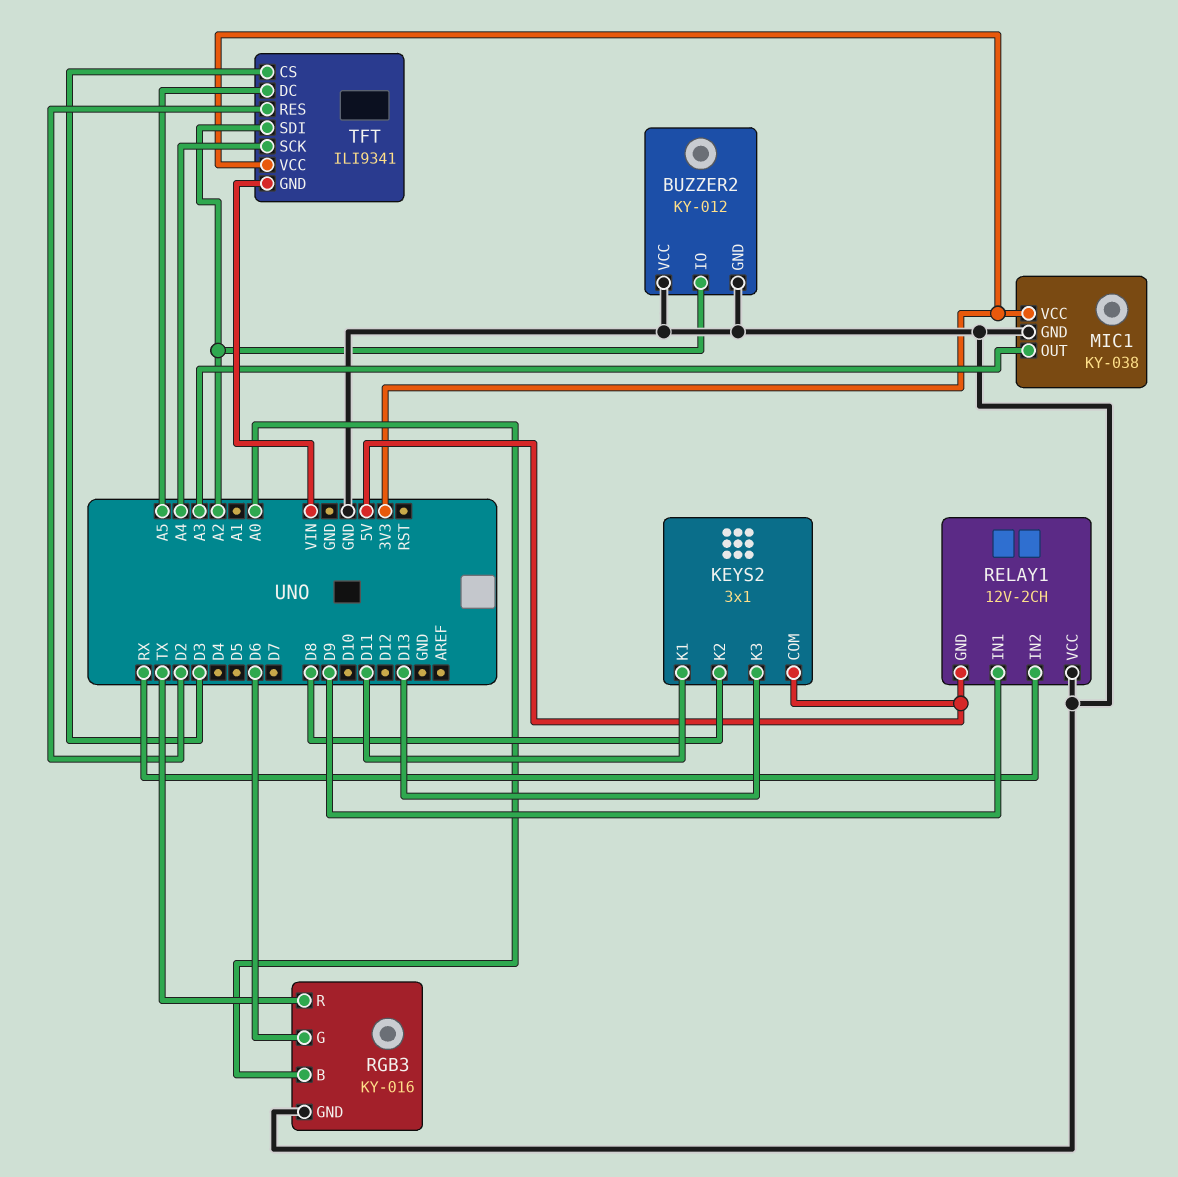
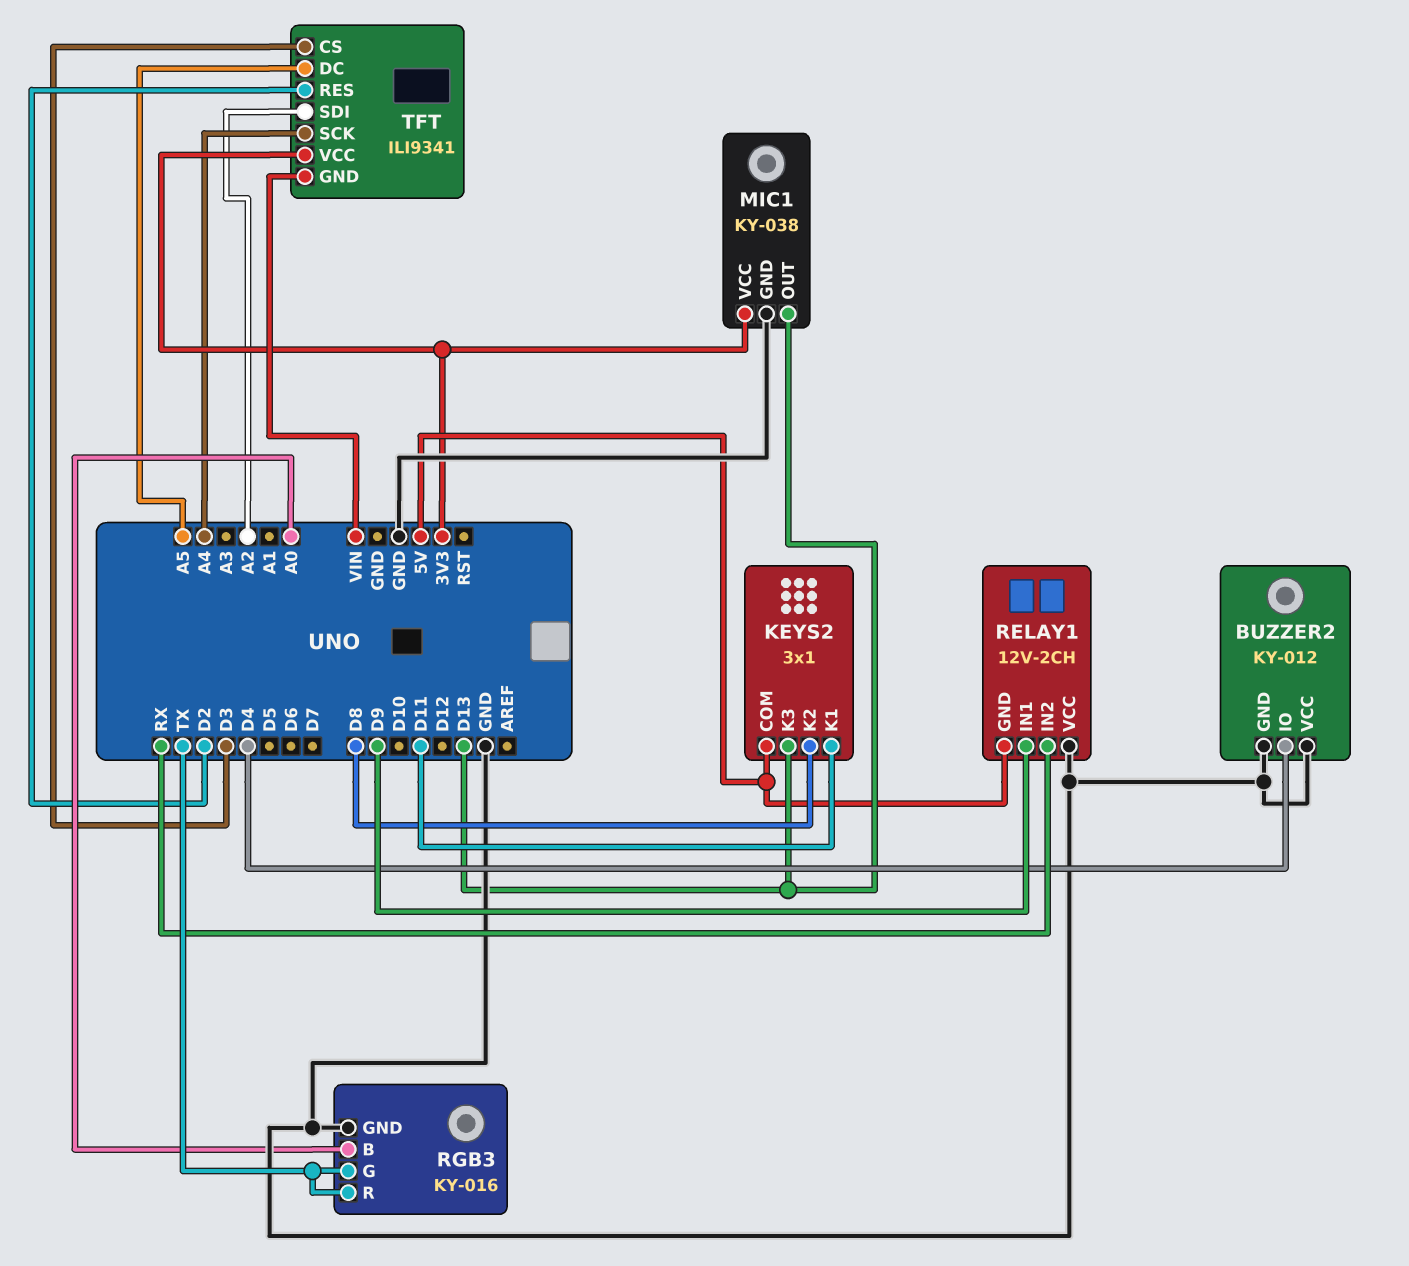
BUZZER2 pin IO: A2 -> D4
MIC1 pin OUT: A3 -> D13
RGB3 pin G: D6 -> TX

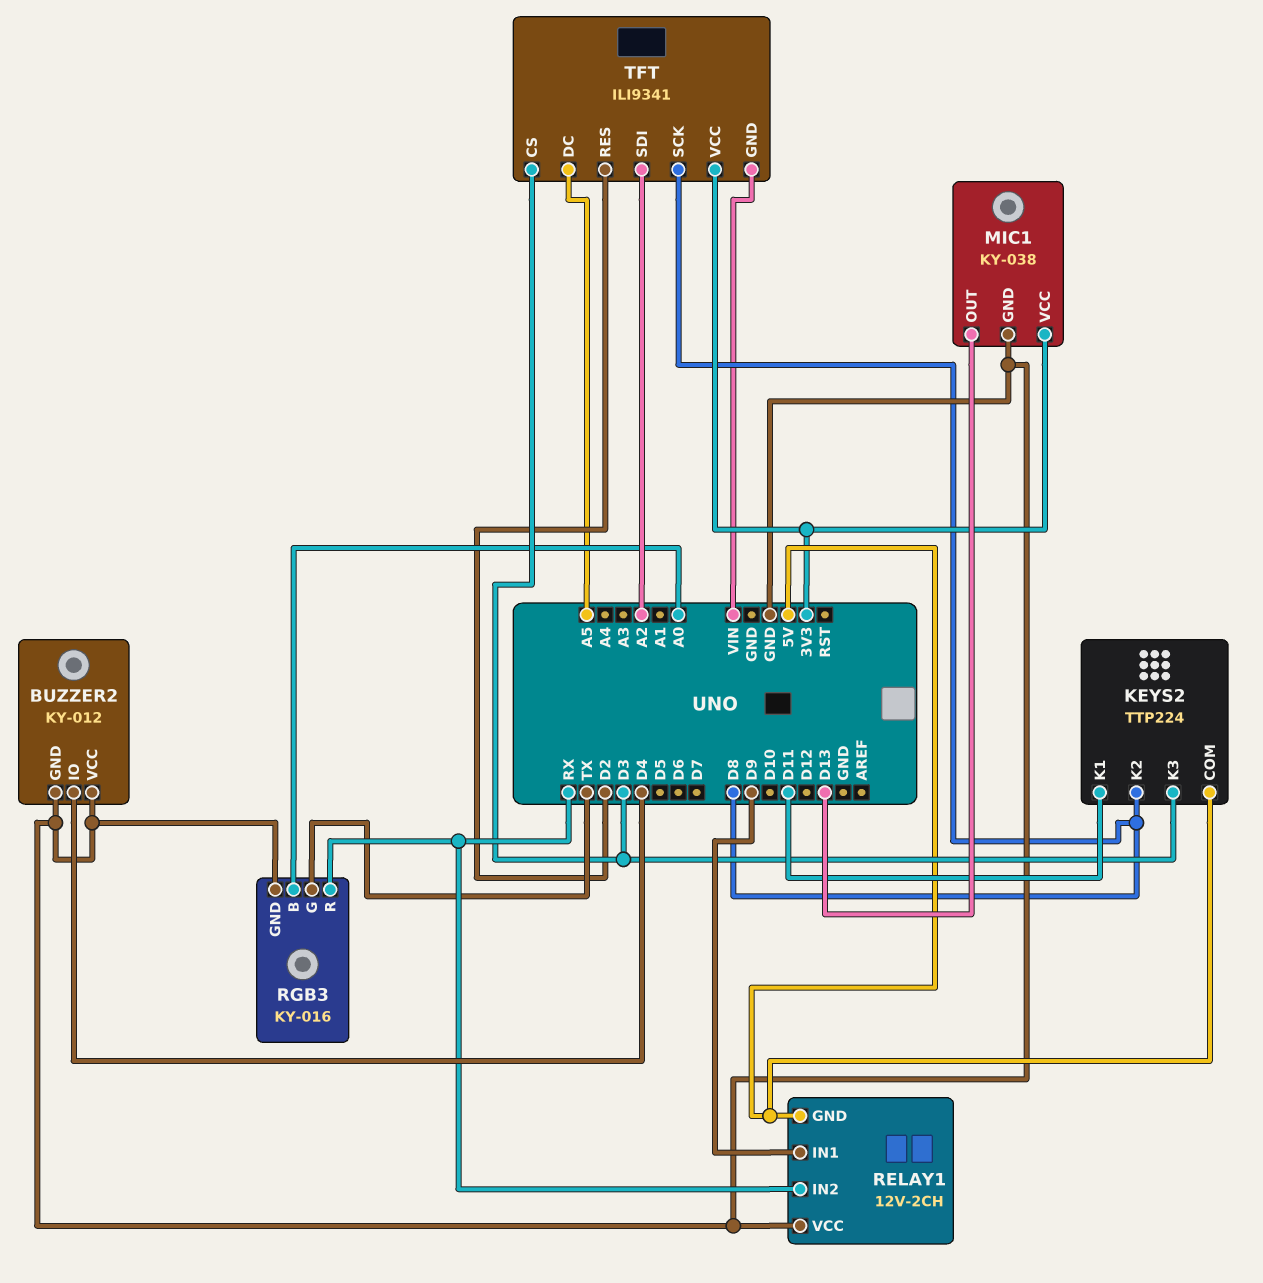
KEYS2: 3x1 -> TTP224
KEYS2 pin K3: D13 -> D3
RGB3 pin R: TX -> RX
TFT pin SCK: A4 -> D8

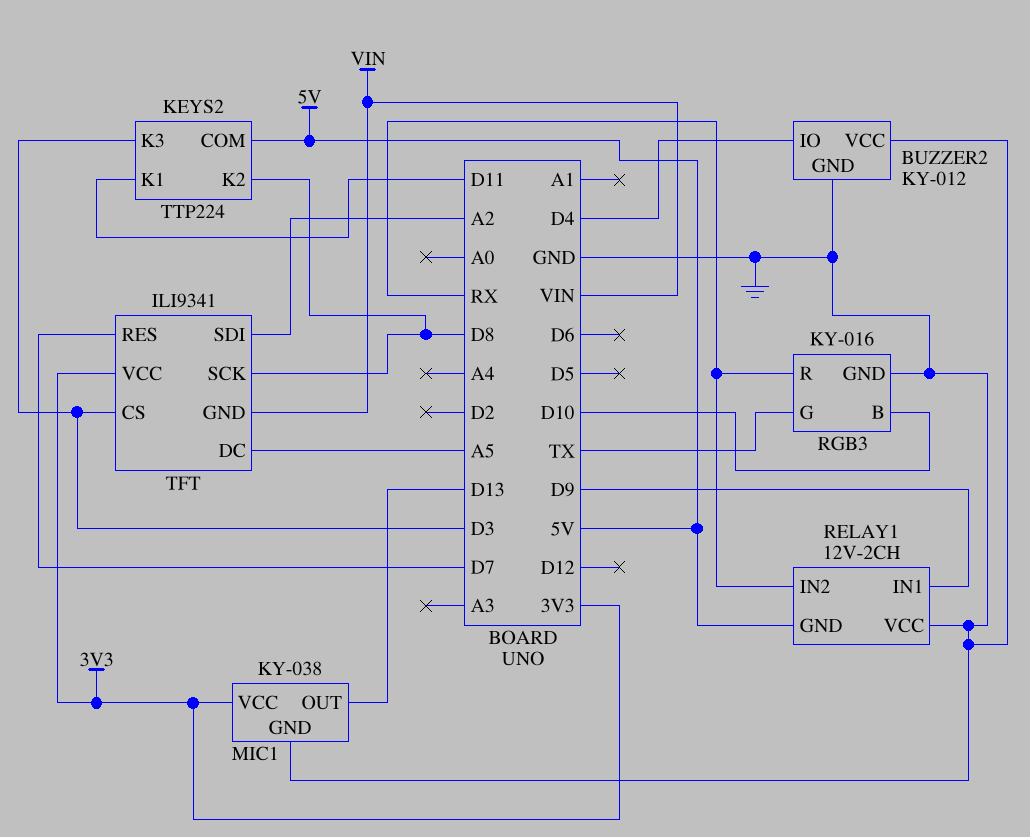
RGB3 pin B: A0 -> D10
TFT pin RES: D2 -> D7

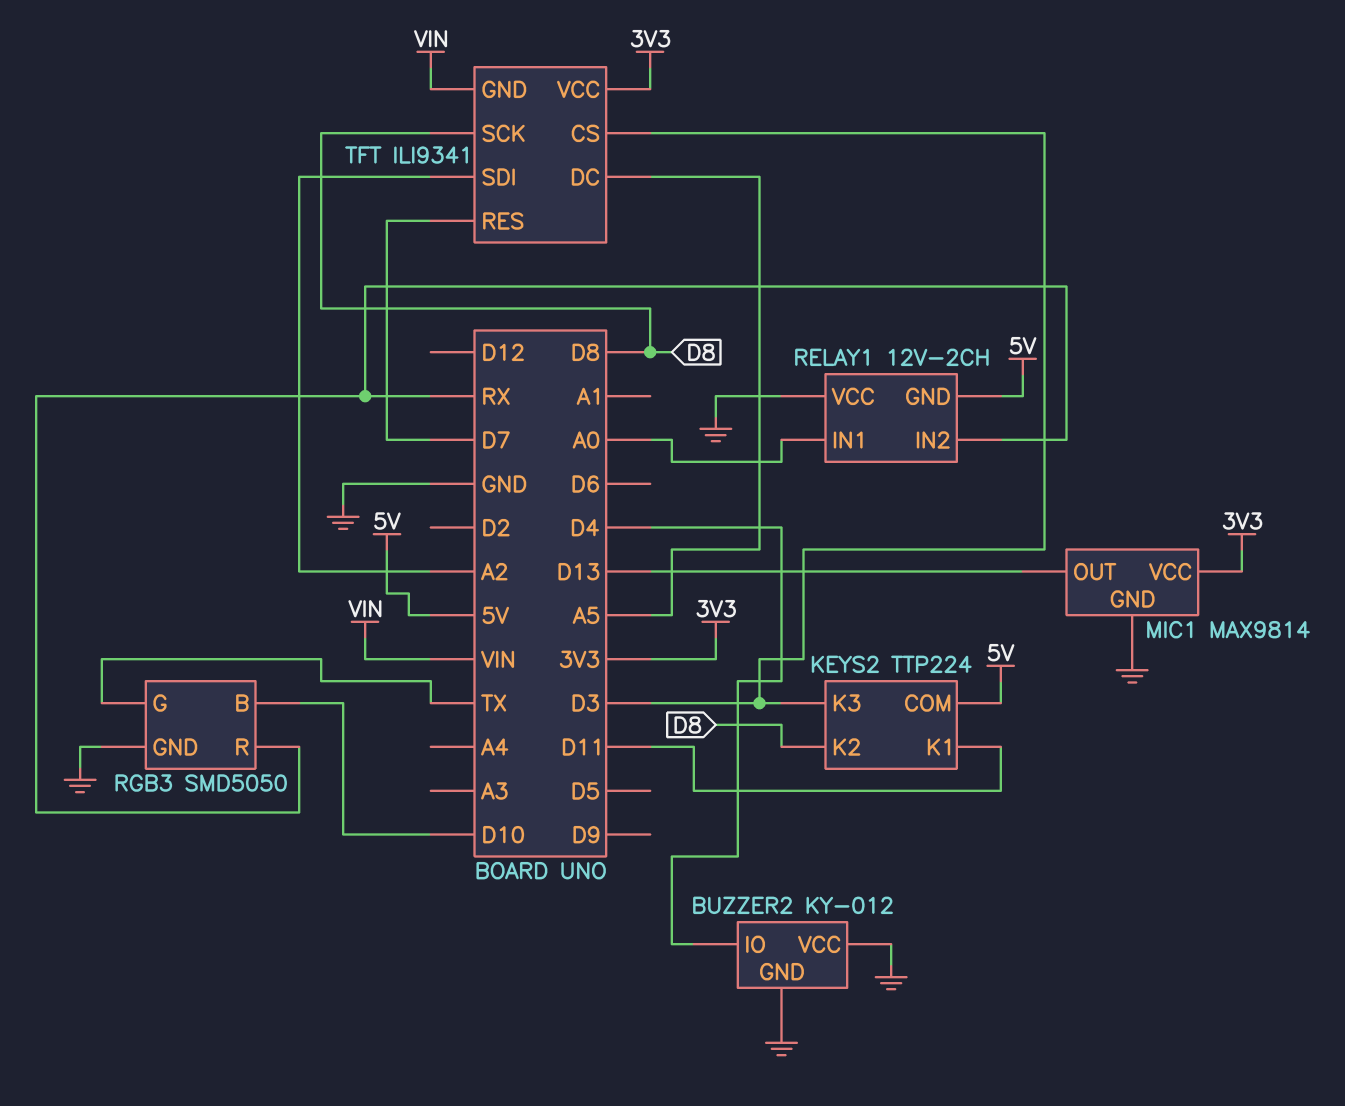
MIC1: KY-038 -> MAX9814
RELAY1 pin IN1: D9 -> A0
RGB3: KY-016 -> SMD5050

